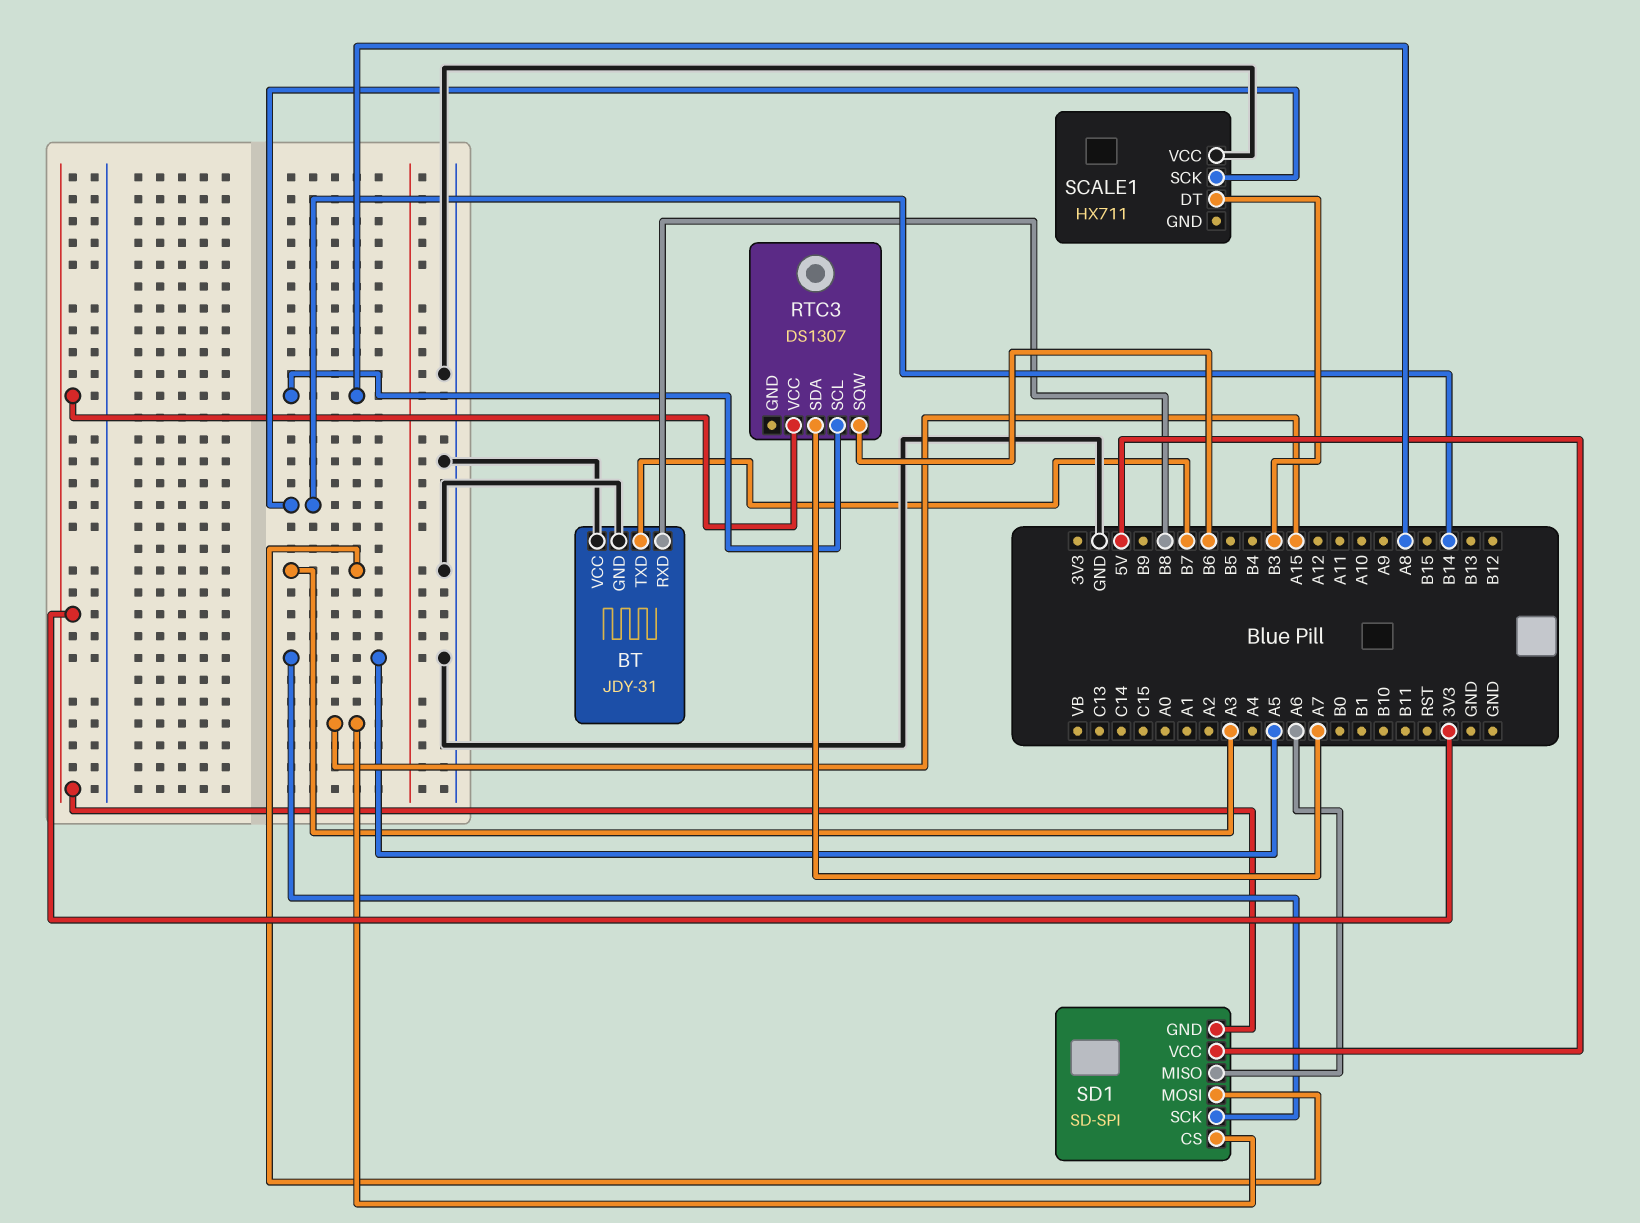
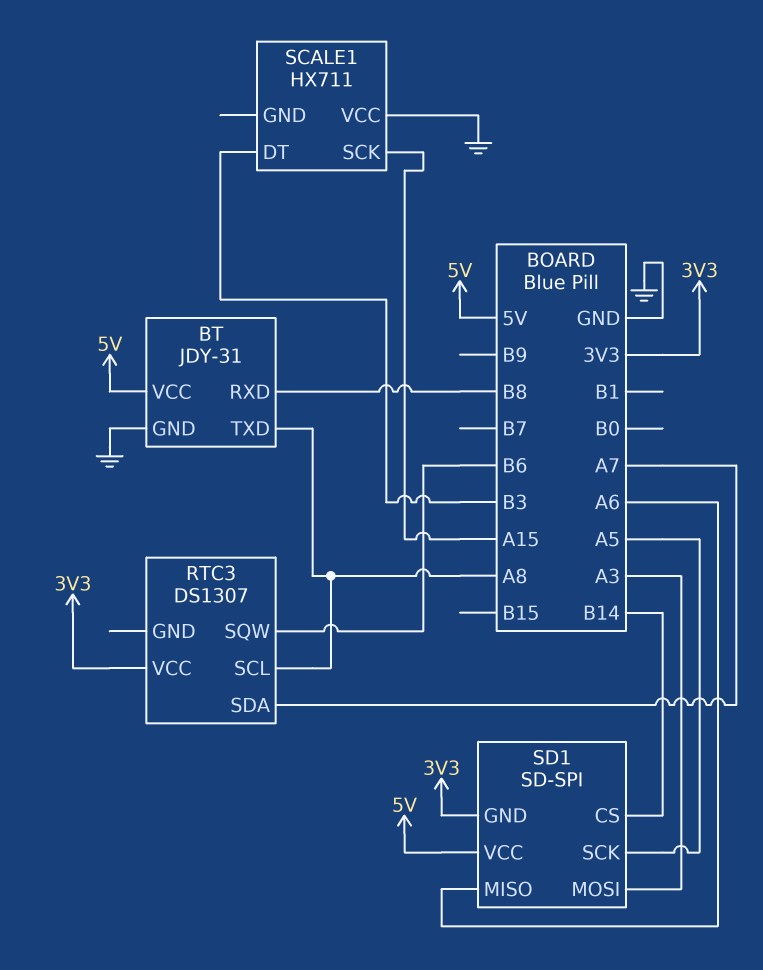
BT pin TXD: B7 -> A8
BT pin VCC: GND -> 5V
SCALE1 pin SCK: B14 -> A15
SD1 pin CS: A15 -> B14

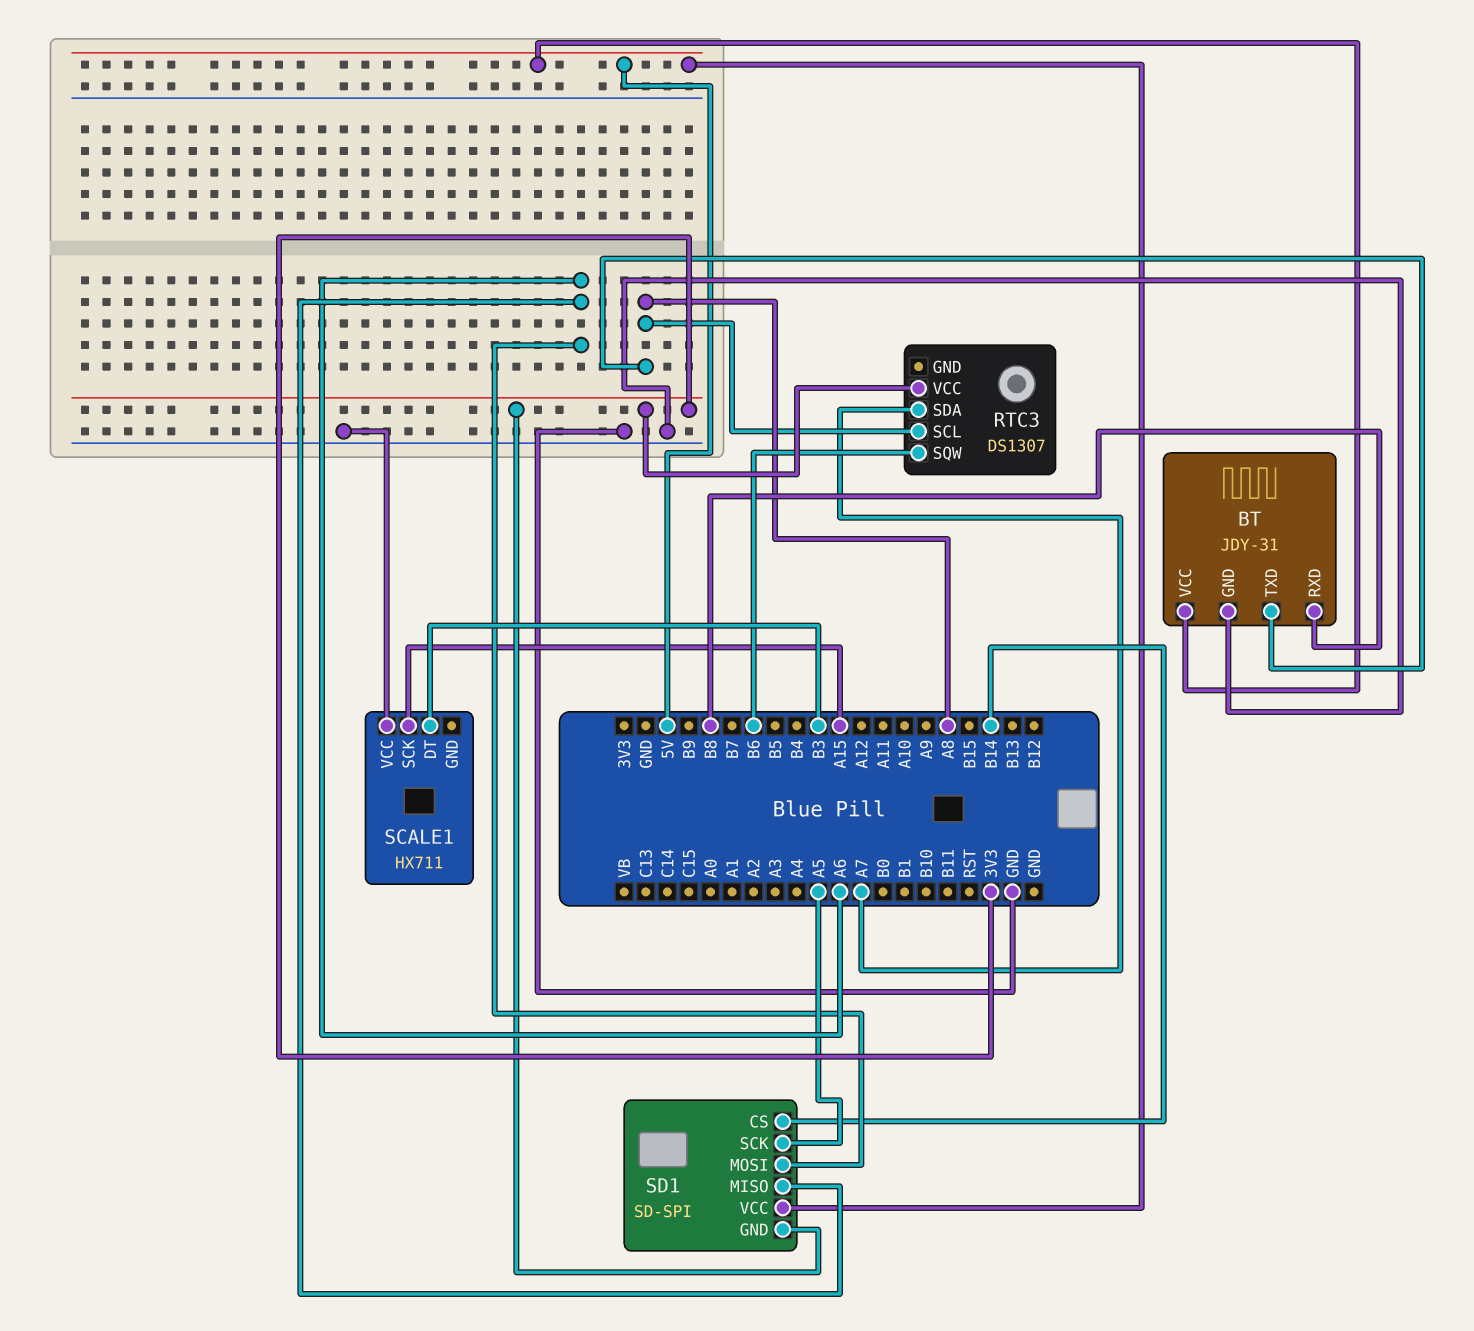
SD1 pin MOSI: A3 -> A6

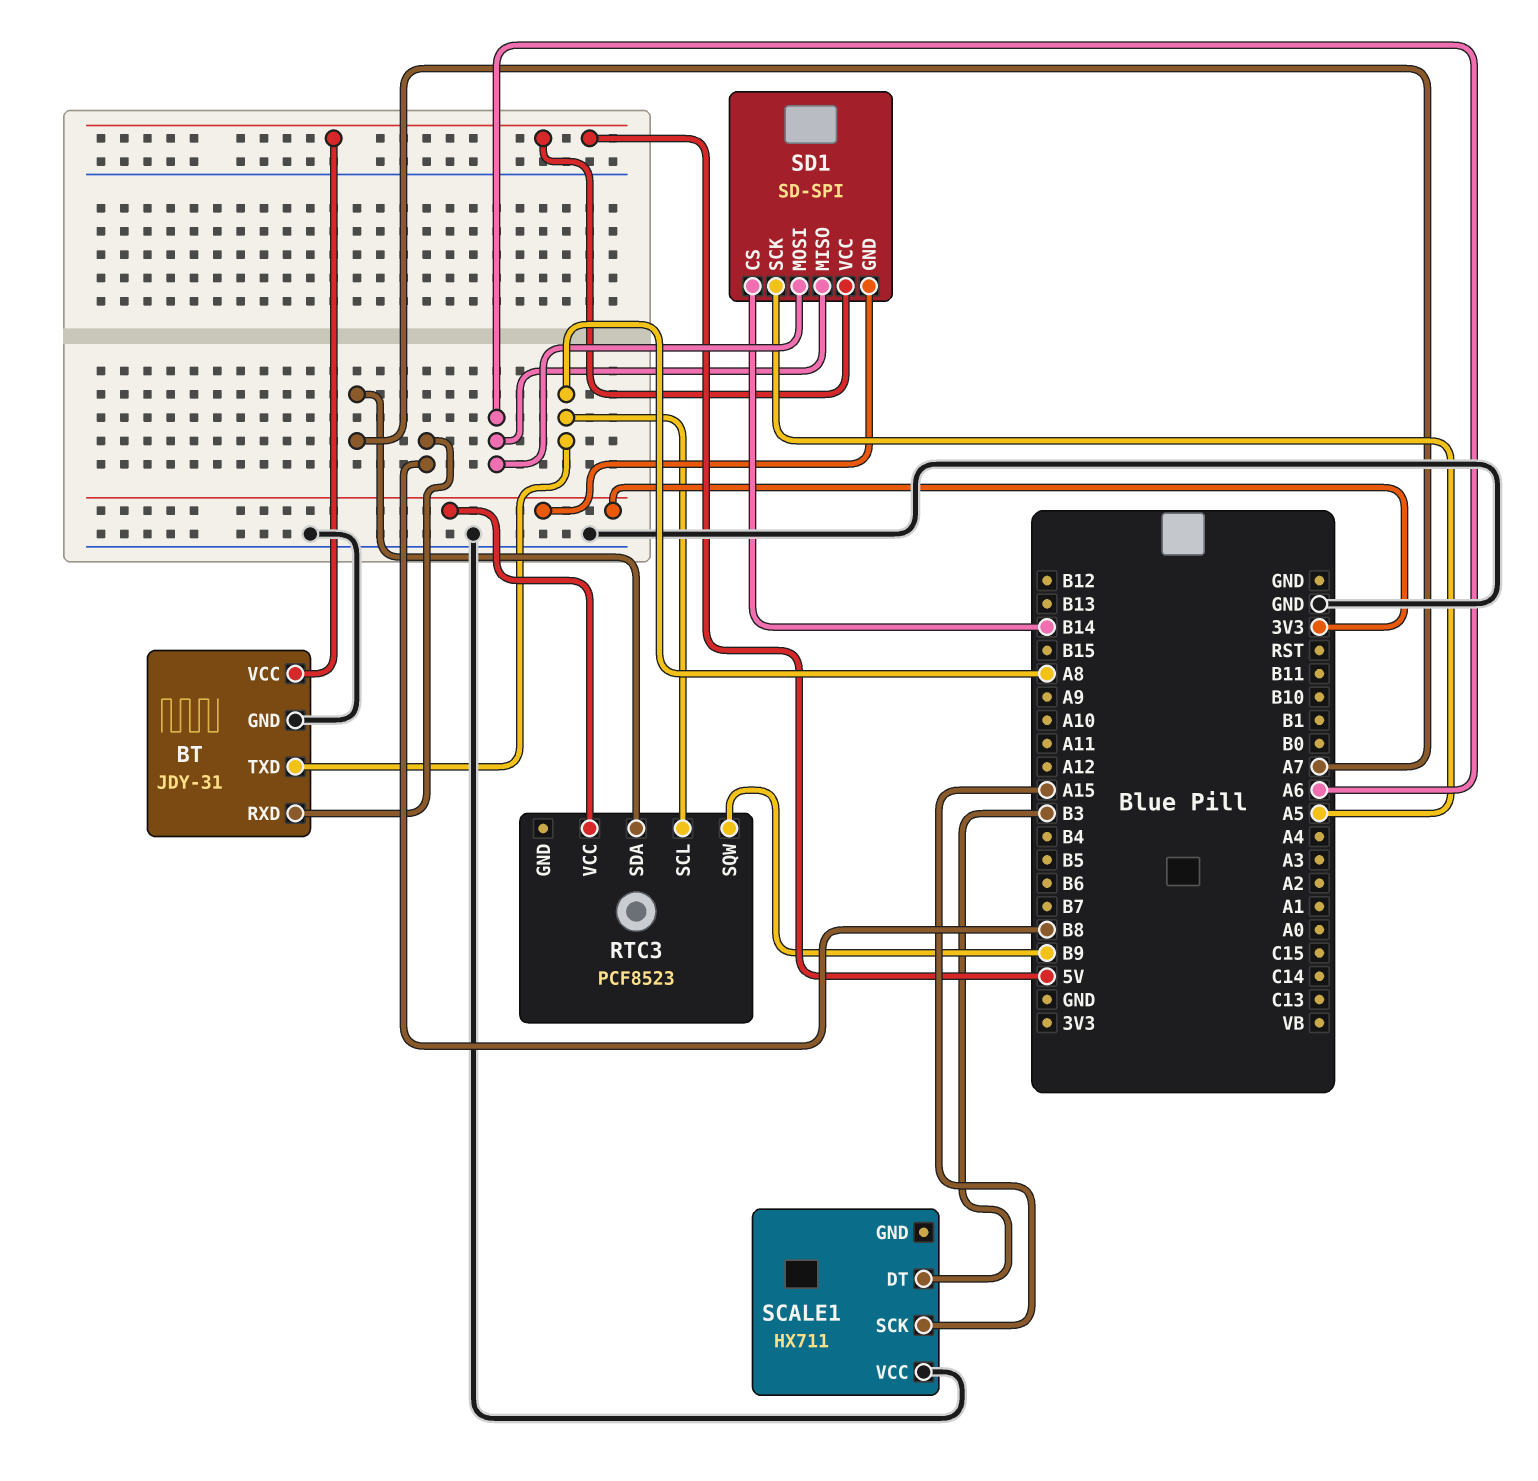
RTC3: DS1307 -> PCF8523
RTC3 pin SQW: B6 -> B9

